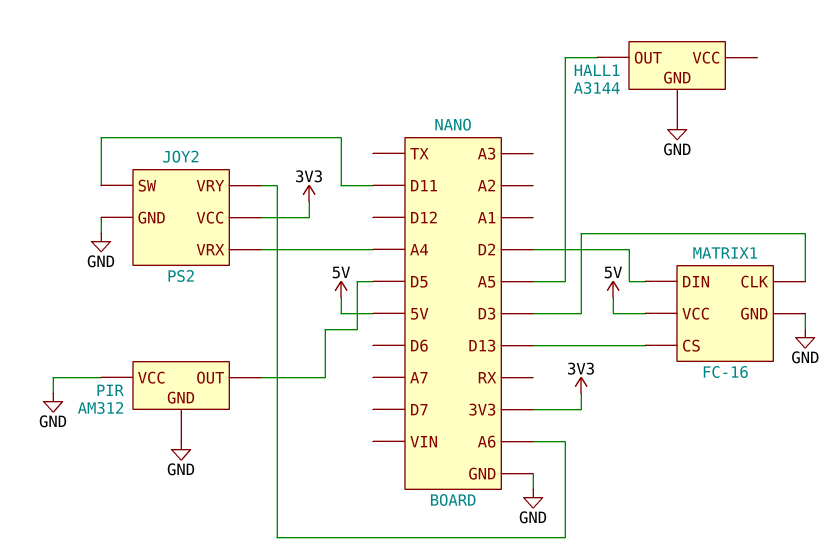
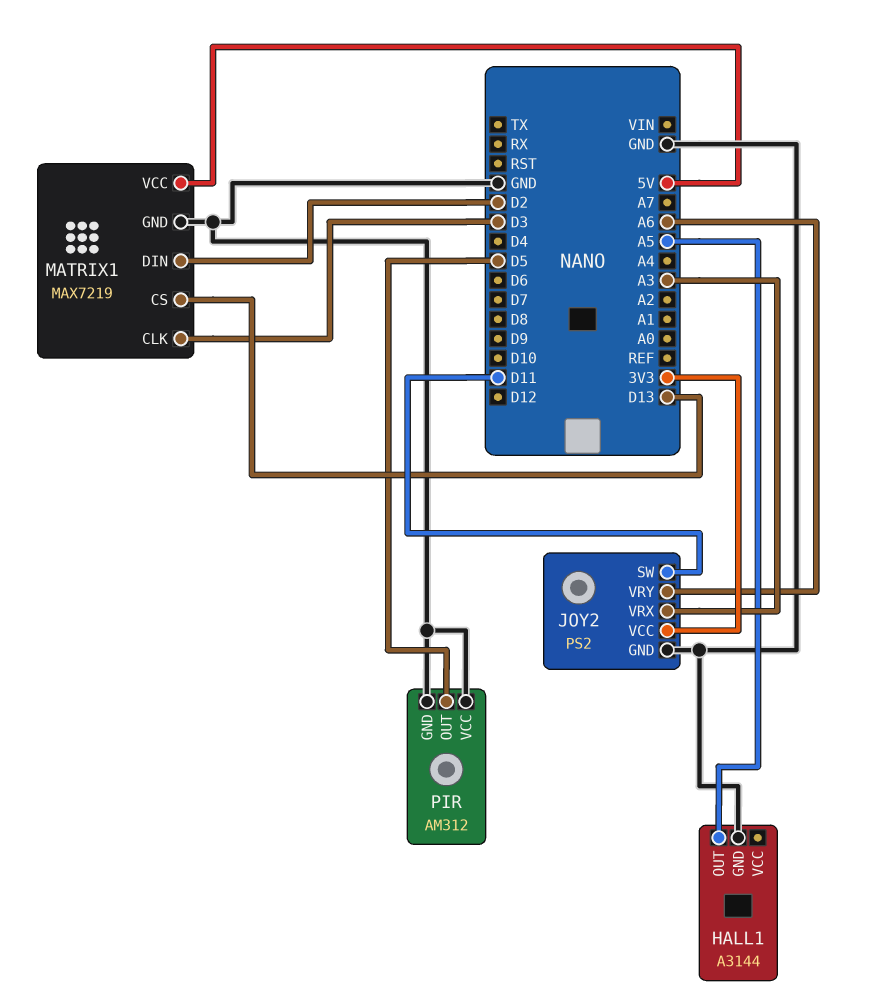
JOY2 pin VRX: A4 -> A3
MATRIX1: FC-16 -> MAX7219

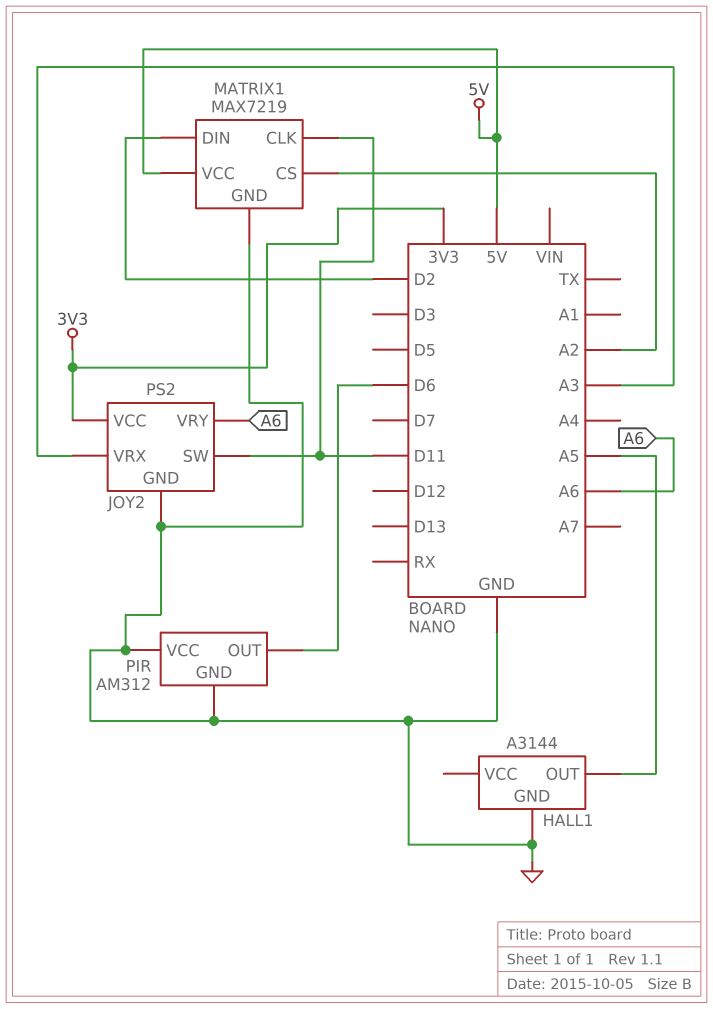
MATRIX1 pin CLK: D3 -> D11
MATRIX1 pin CS: D13 -> A2
PIR pin OUT: D5 -> D6

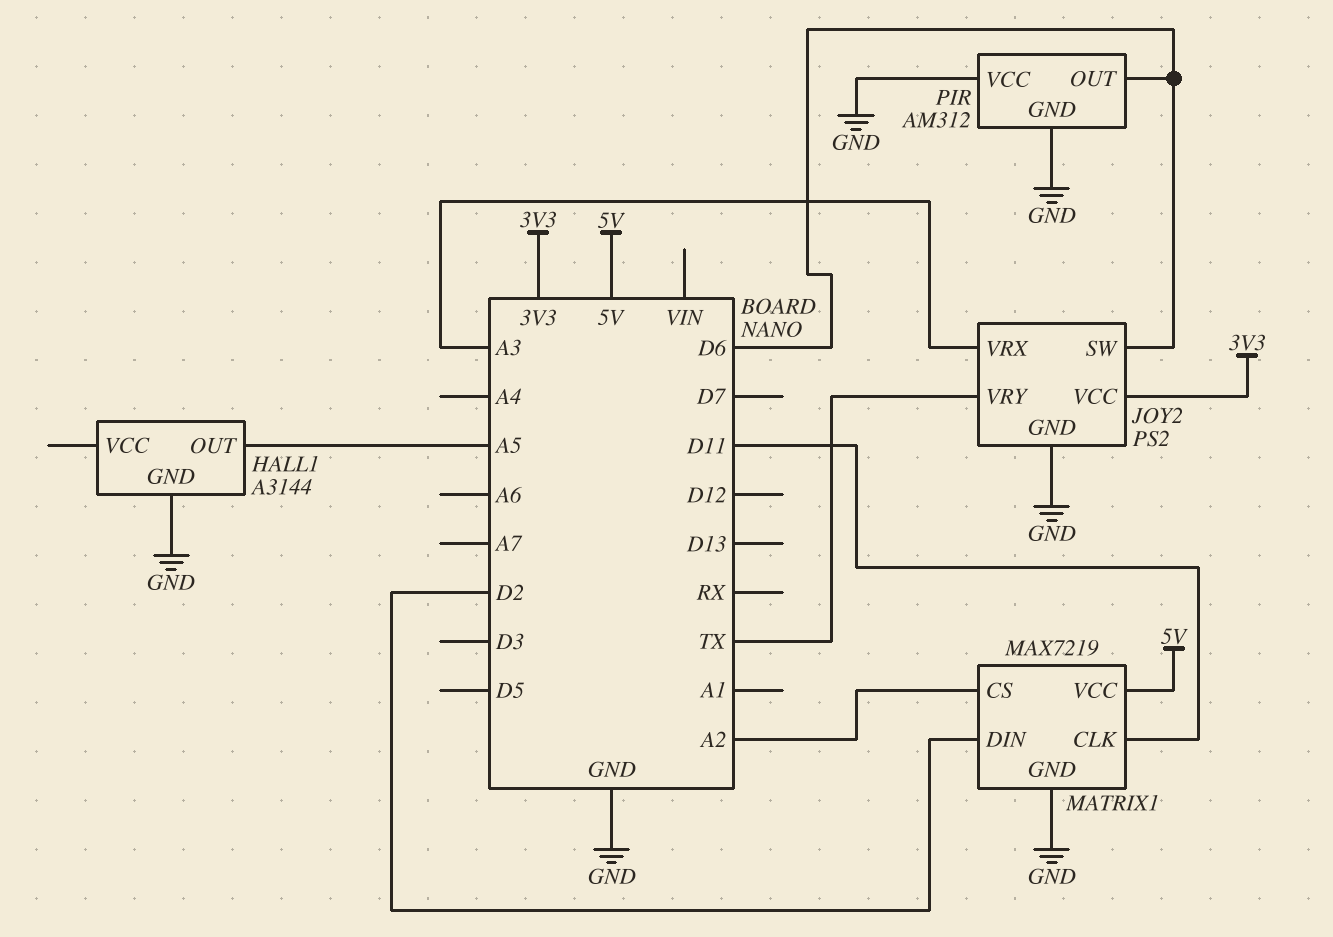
JOY2 pin SW: D11 -> D6
JOY2 pin VRY: A6 -> TX

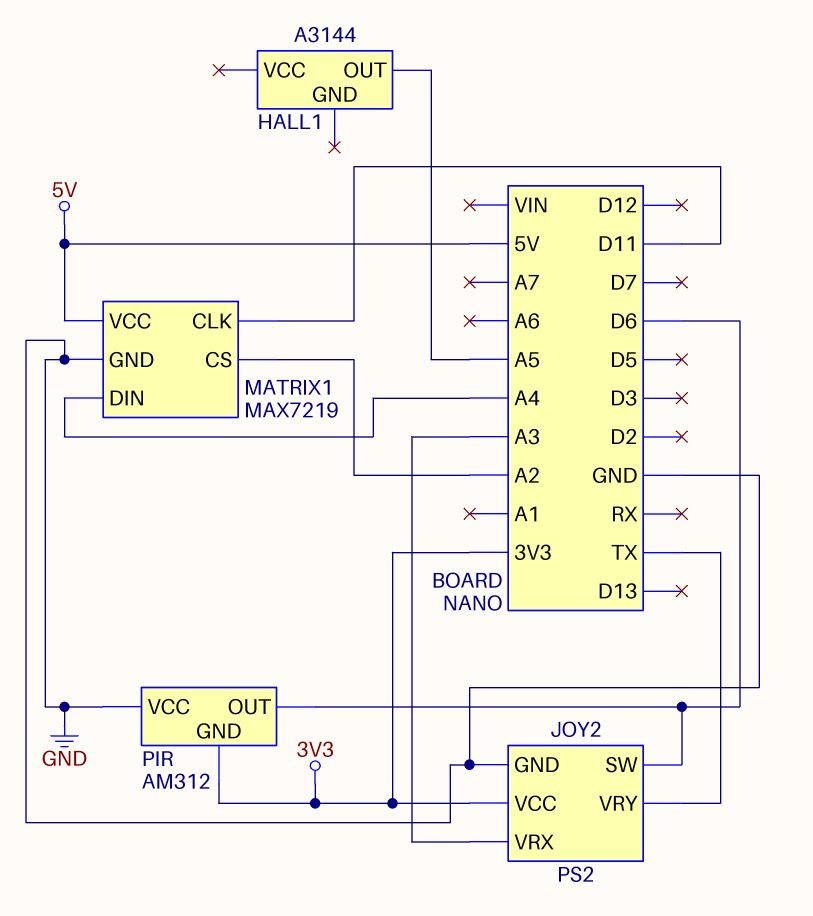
HALL1 pin GND: GND -> none
MATRIX1 pin DIN: D2 -> A4
PIR pin GND: GND -> 3V3

